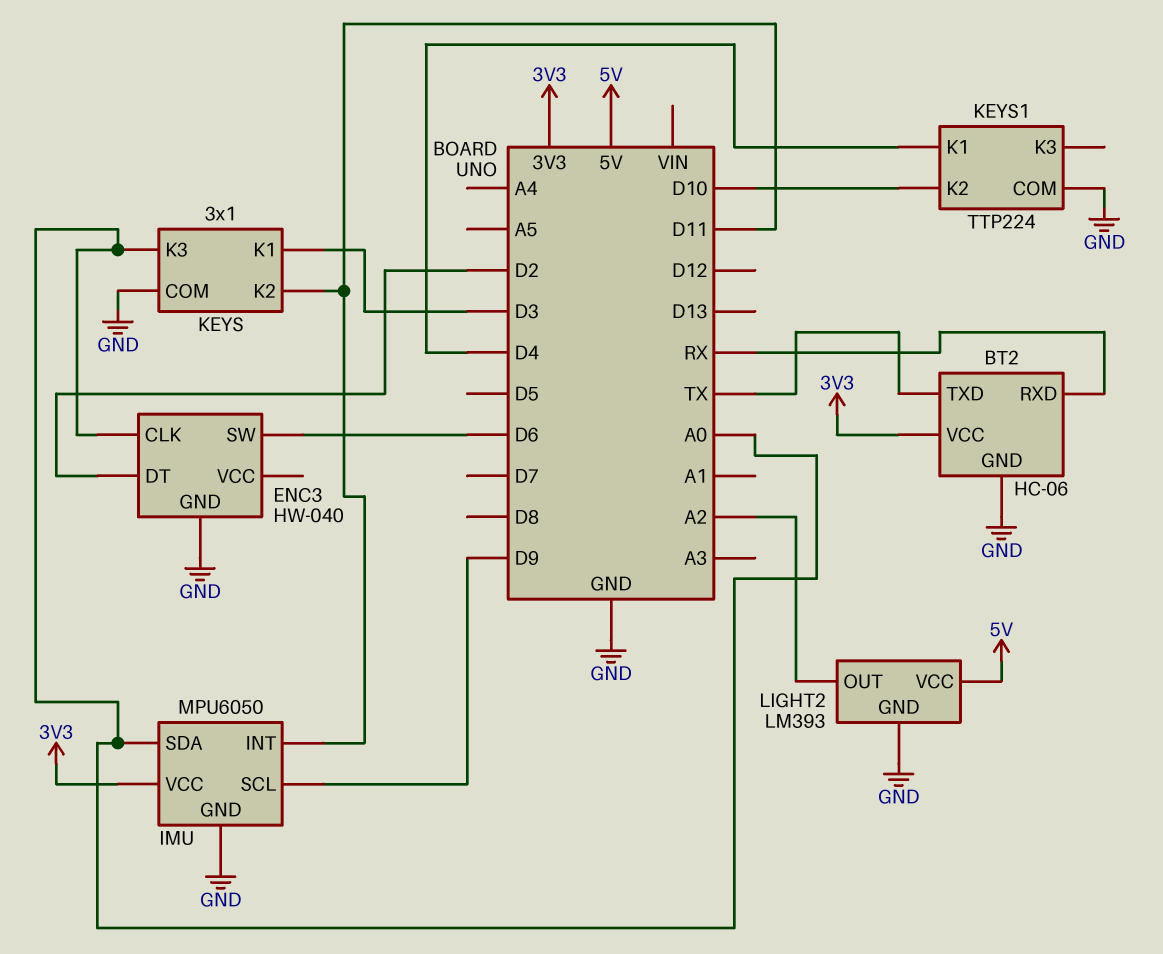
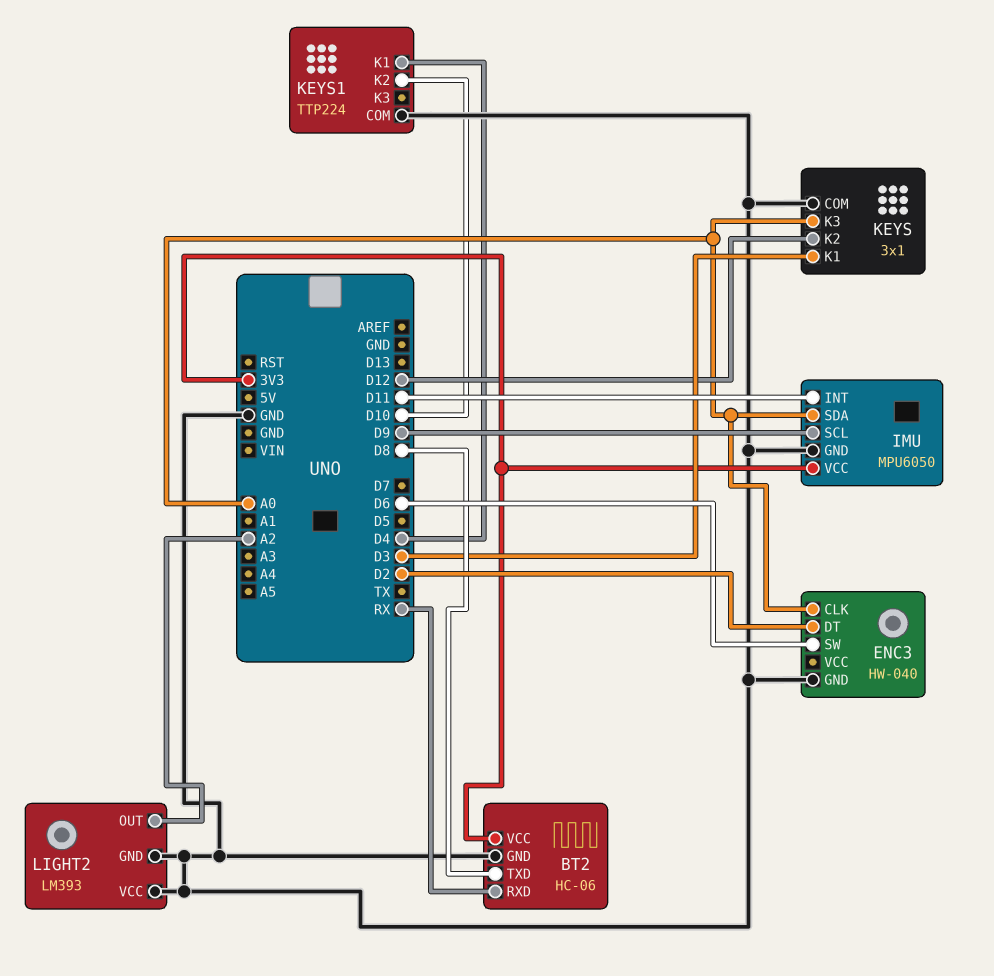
BT2 pin TXD: TX -> D8
KEYS pin K2: D11 -> D12
LIGHT2 pin VCC: 5V -> GND

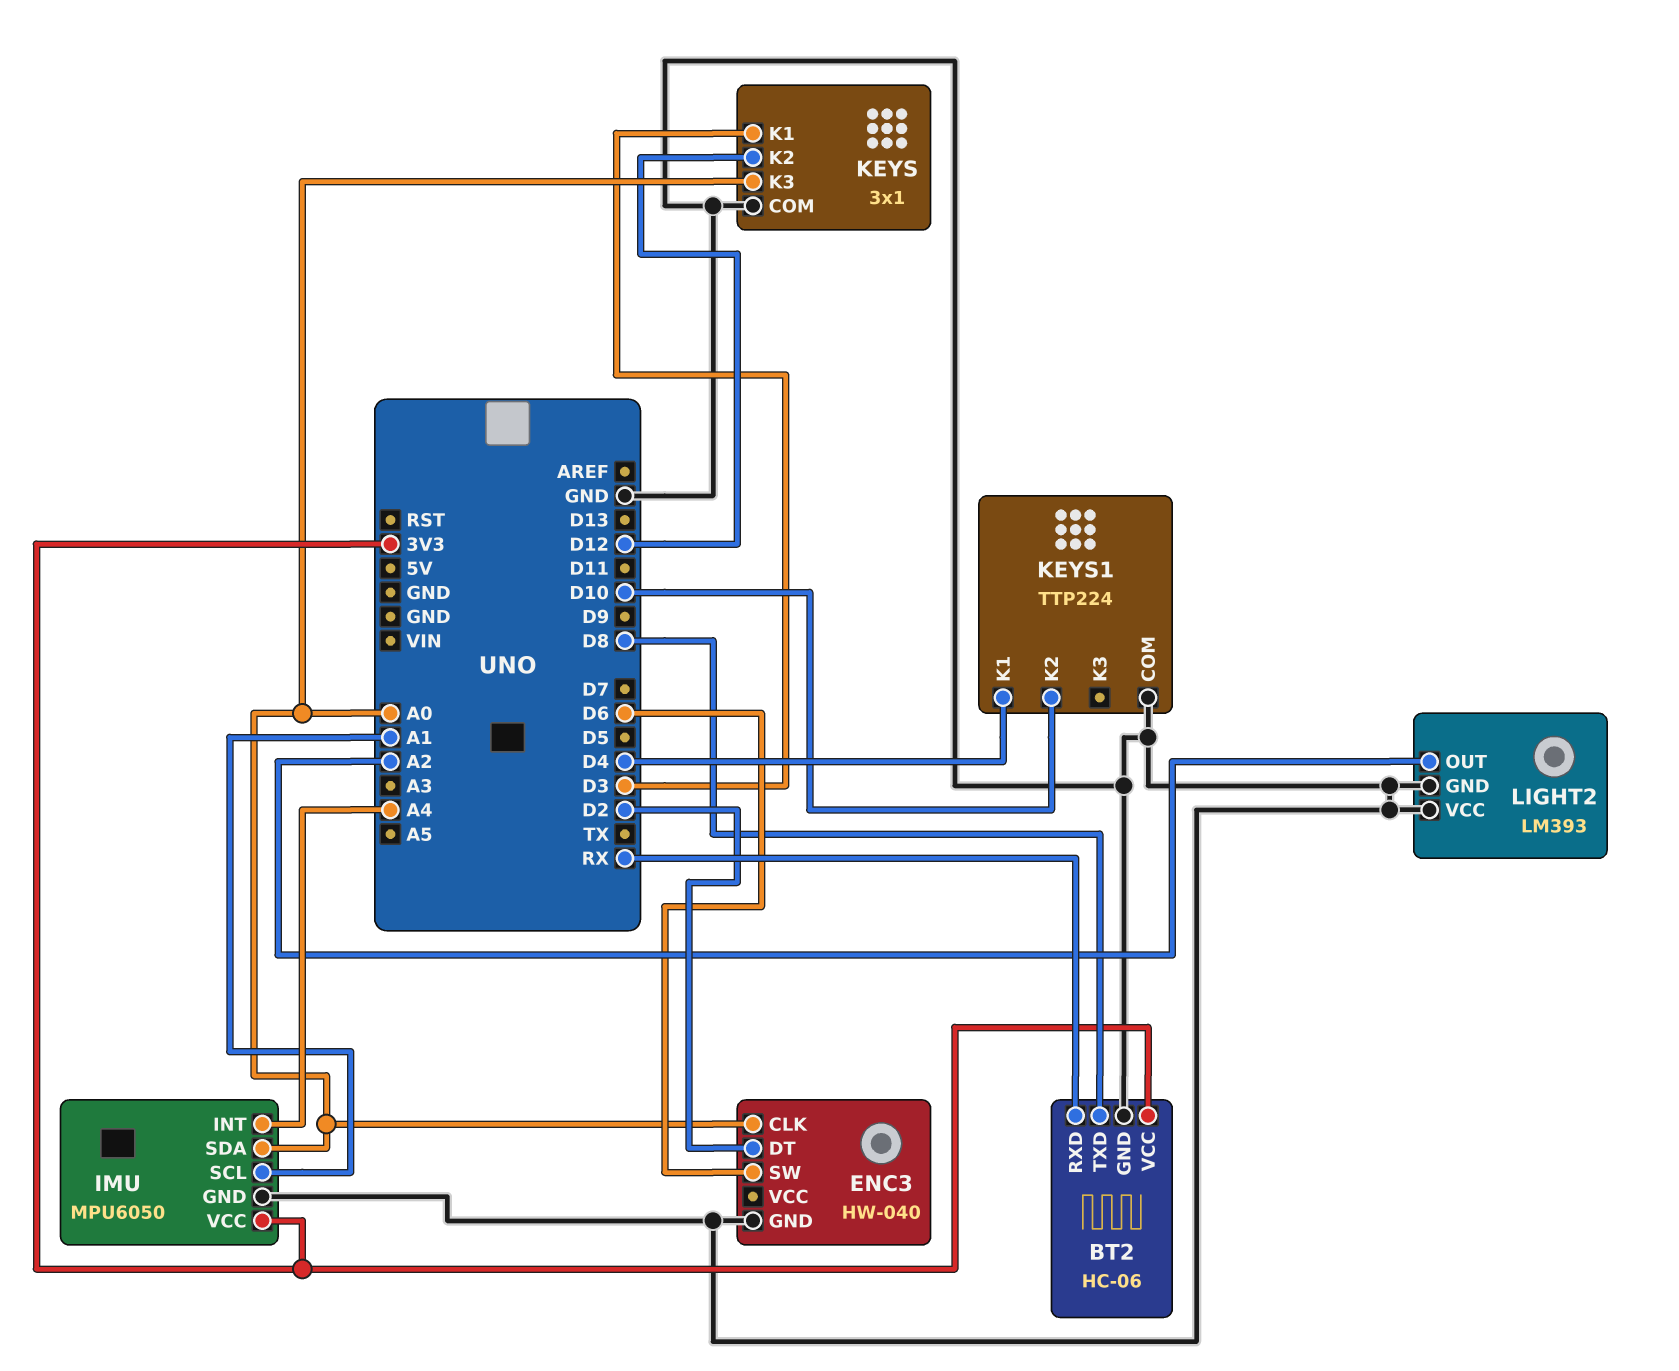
IMU pin INT: D11 -> A4
IMU pin SCL: D9 -> A1

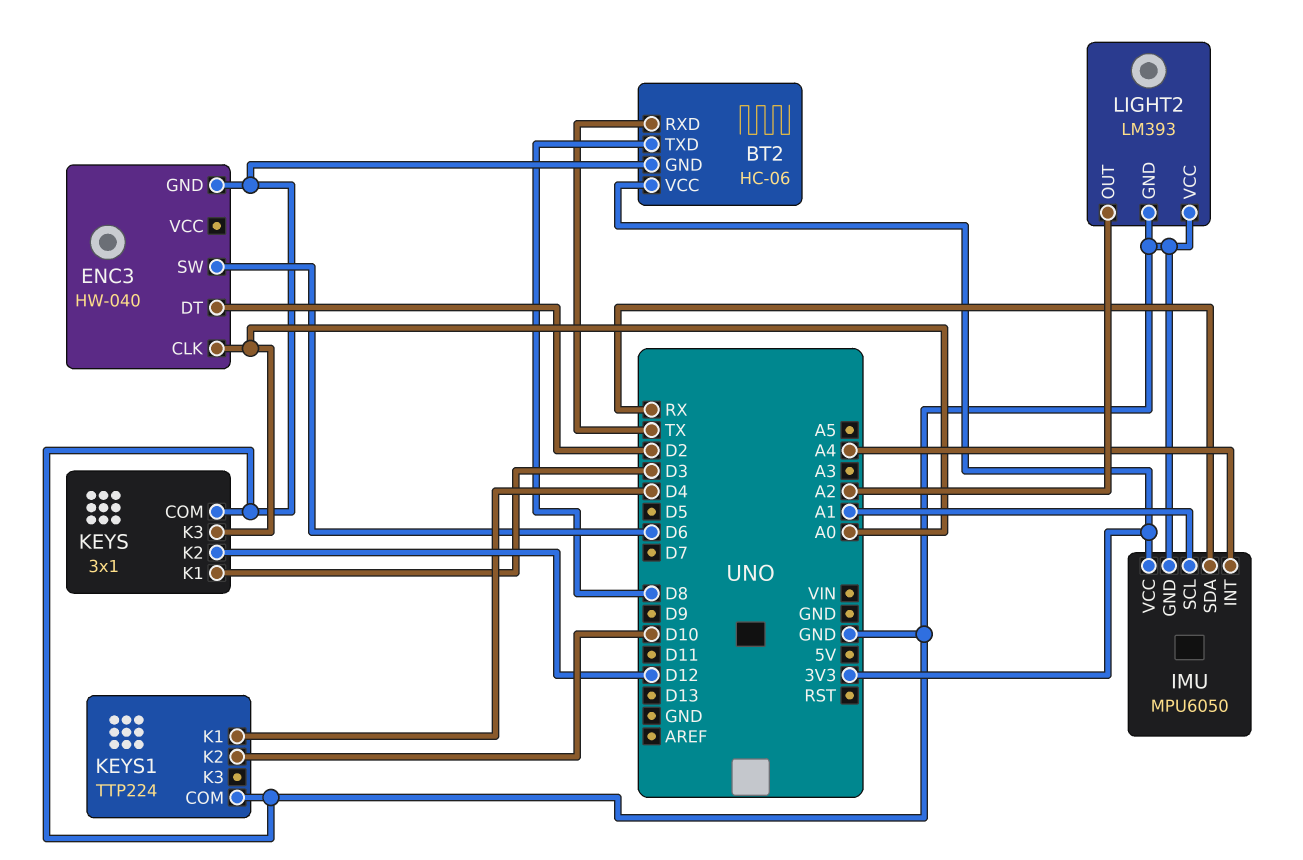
BT2 pin RXD: RX -> TX
IMU pin SDA: A0 -> RX

